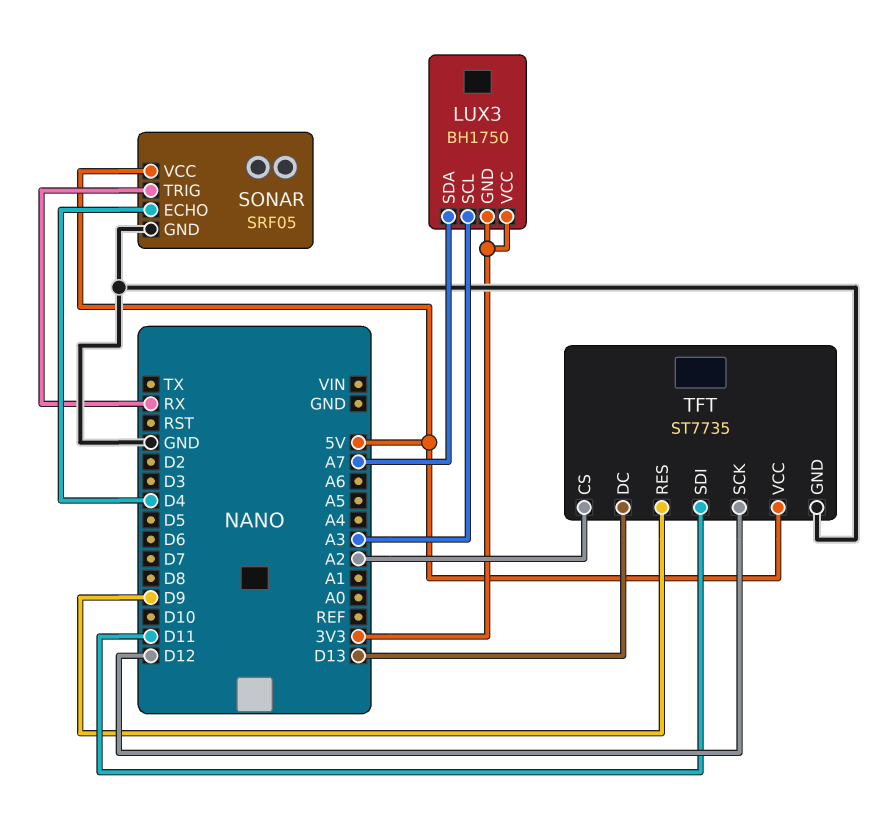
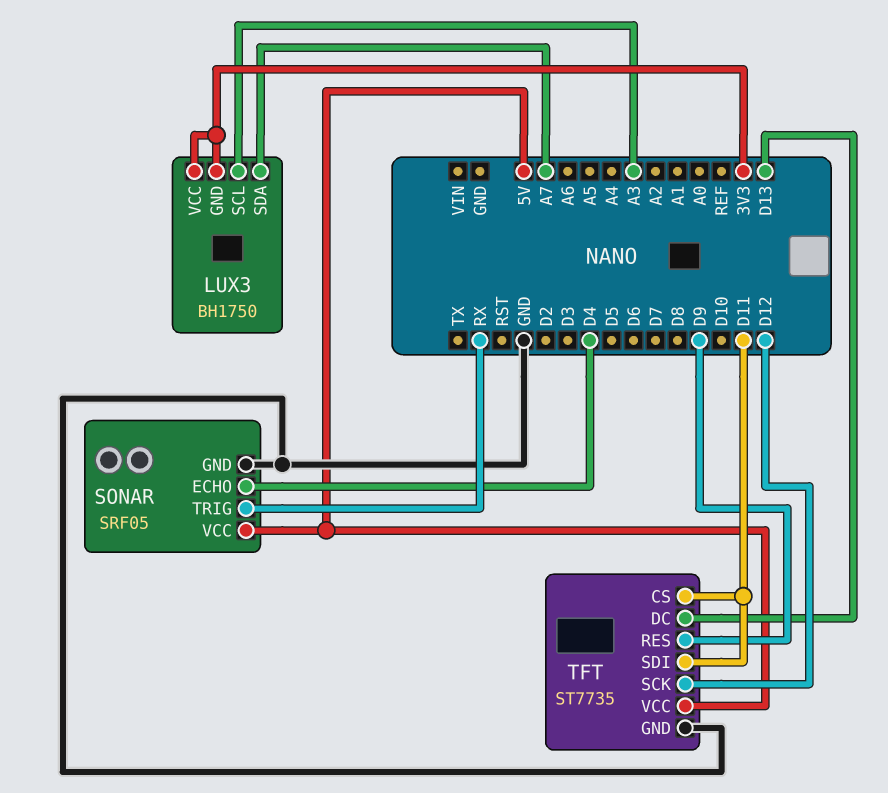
TFT pin CS: A2 -> D11

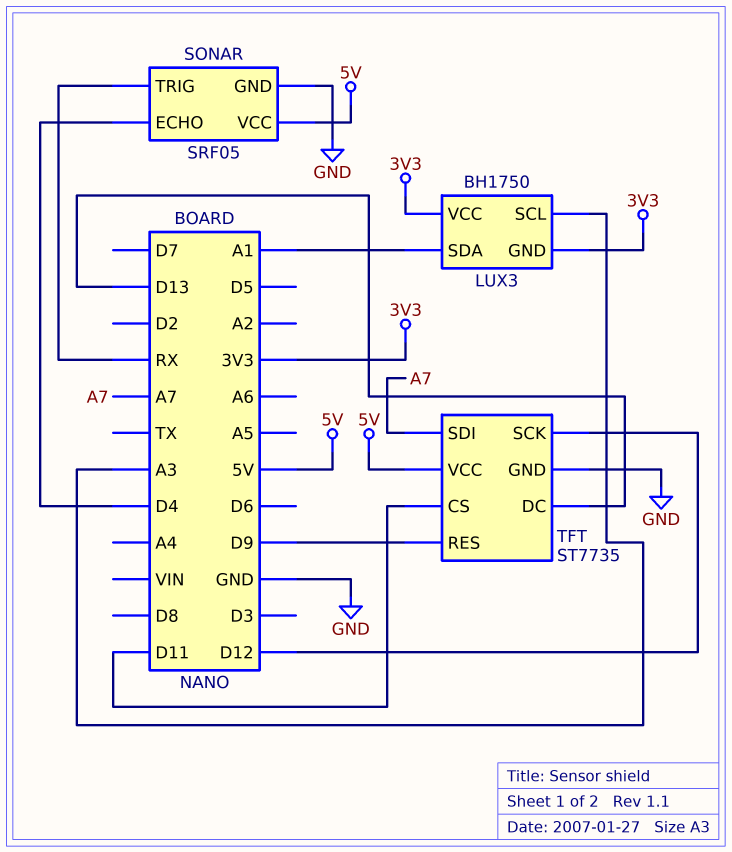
LUX3 pin SDA: A7 -> A1
TFT pin SDI: D11 -> A7

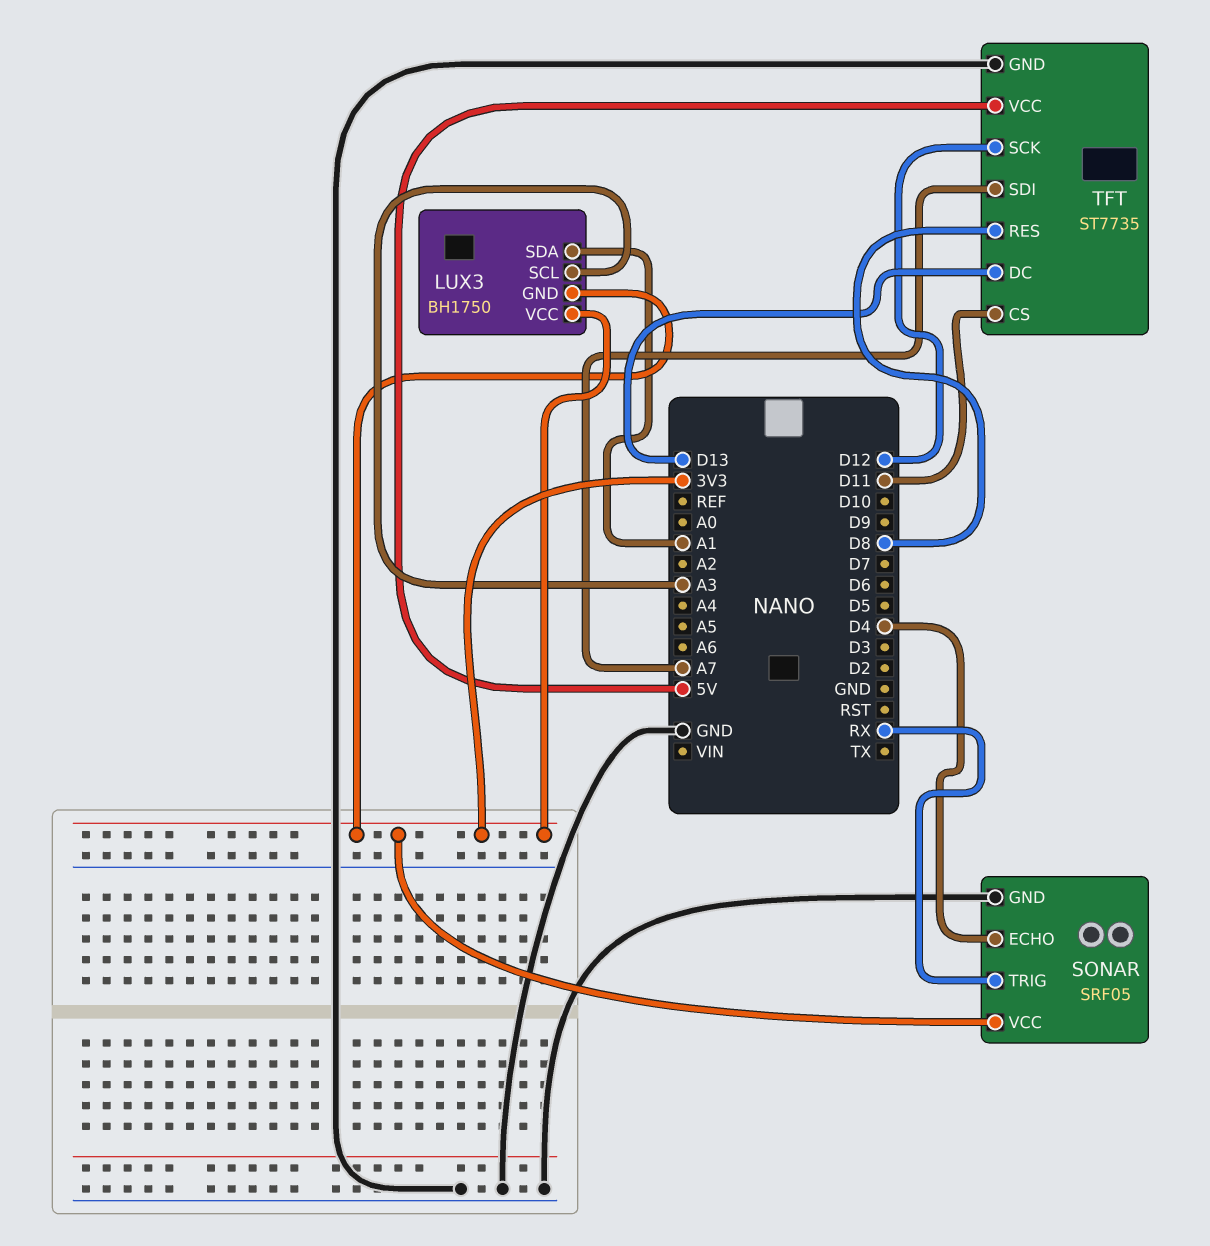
SONAR pin VCC: 5V -> 3V3
TFT pin RES: D9 -> D8

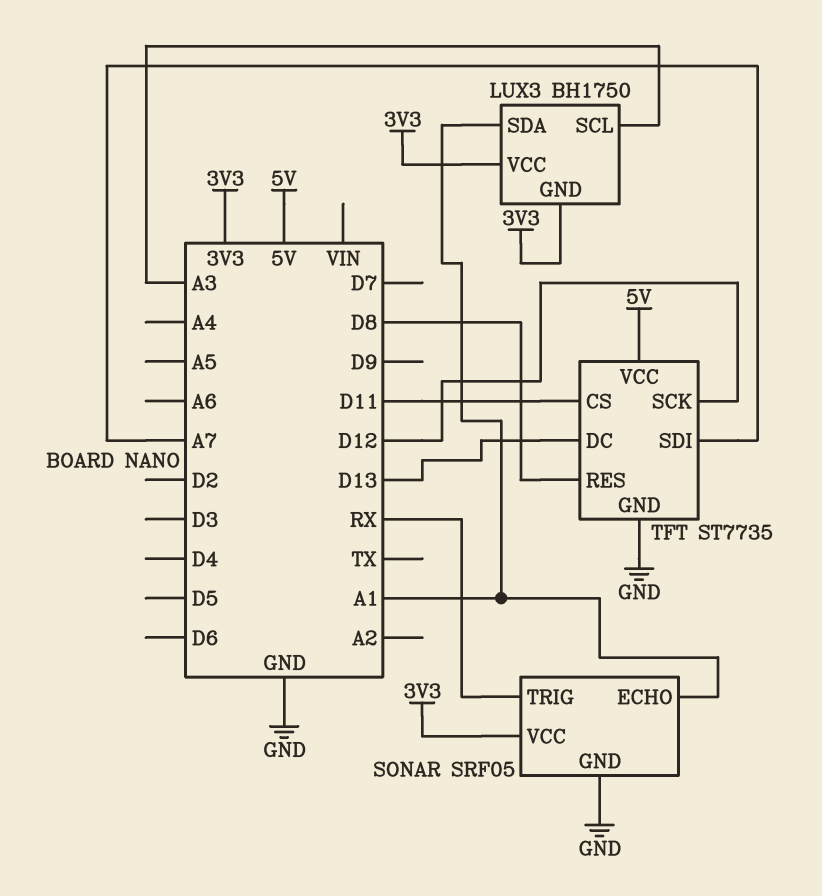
SONAR pin ECHO: D4 -> A1

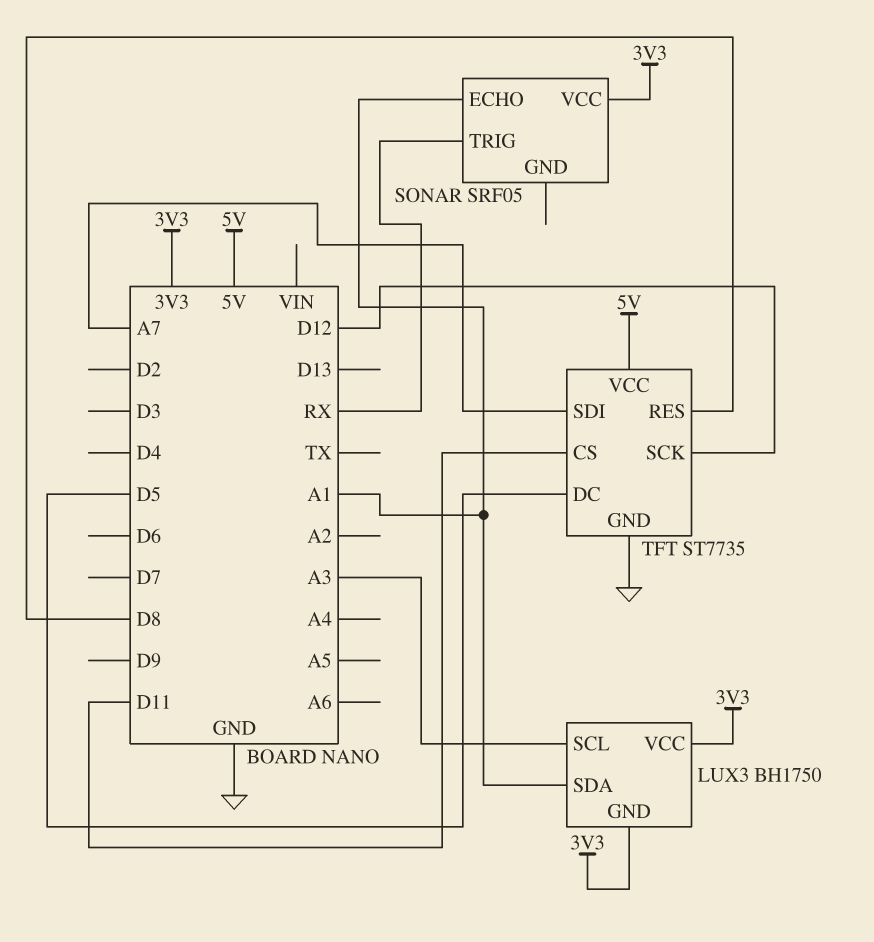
SONAR pin GND: GND -> none
TFT pin DC: D13 -> D5

